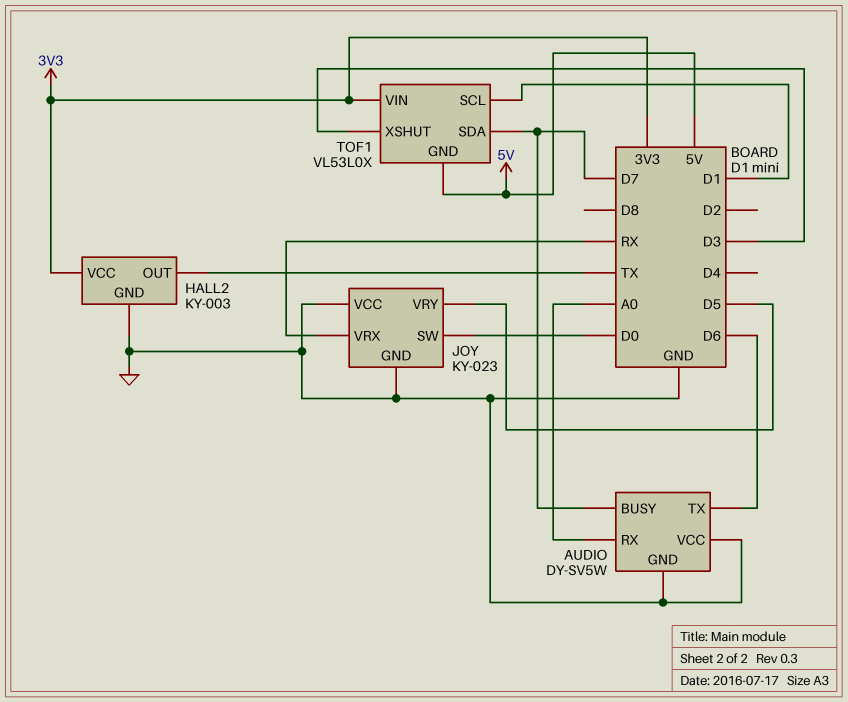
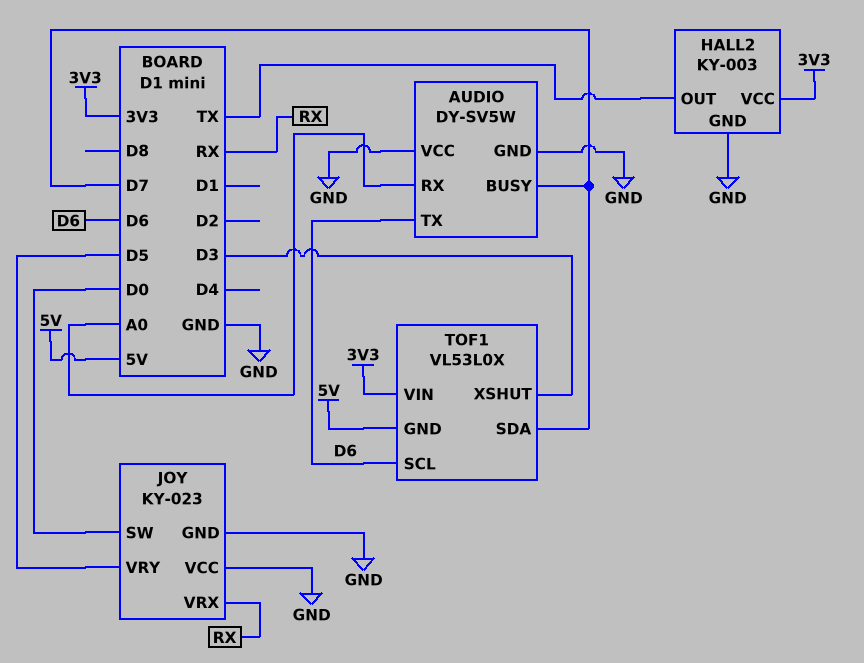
TOF1 pin SCL: D1 -> D6

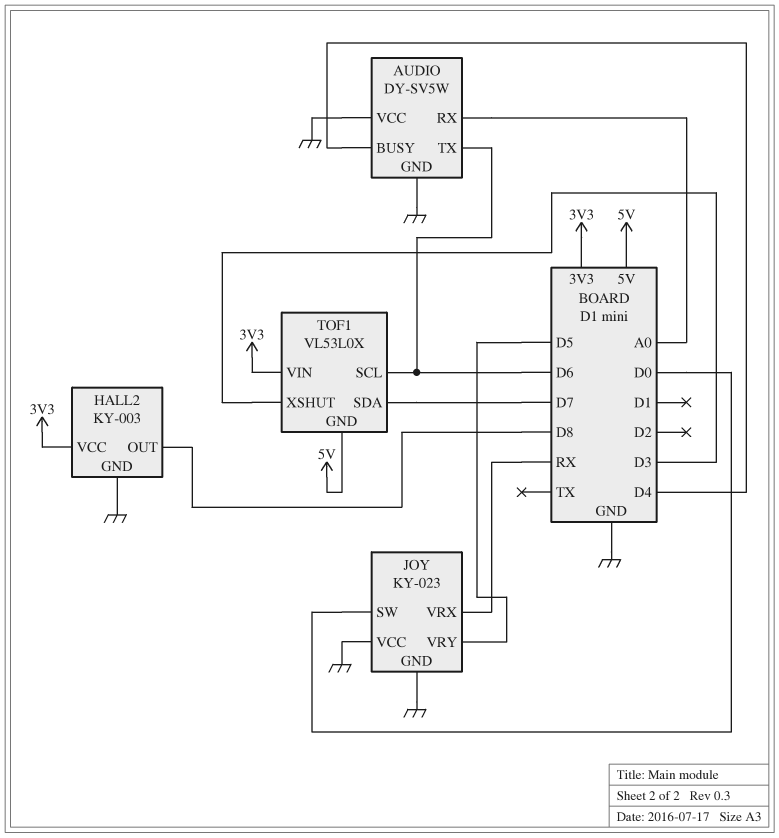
AUDIO pin BUSY: D7 -> D4
HALL2 pin OUT: TX -> D8

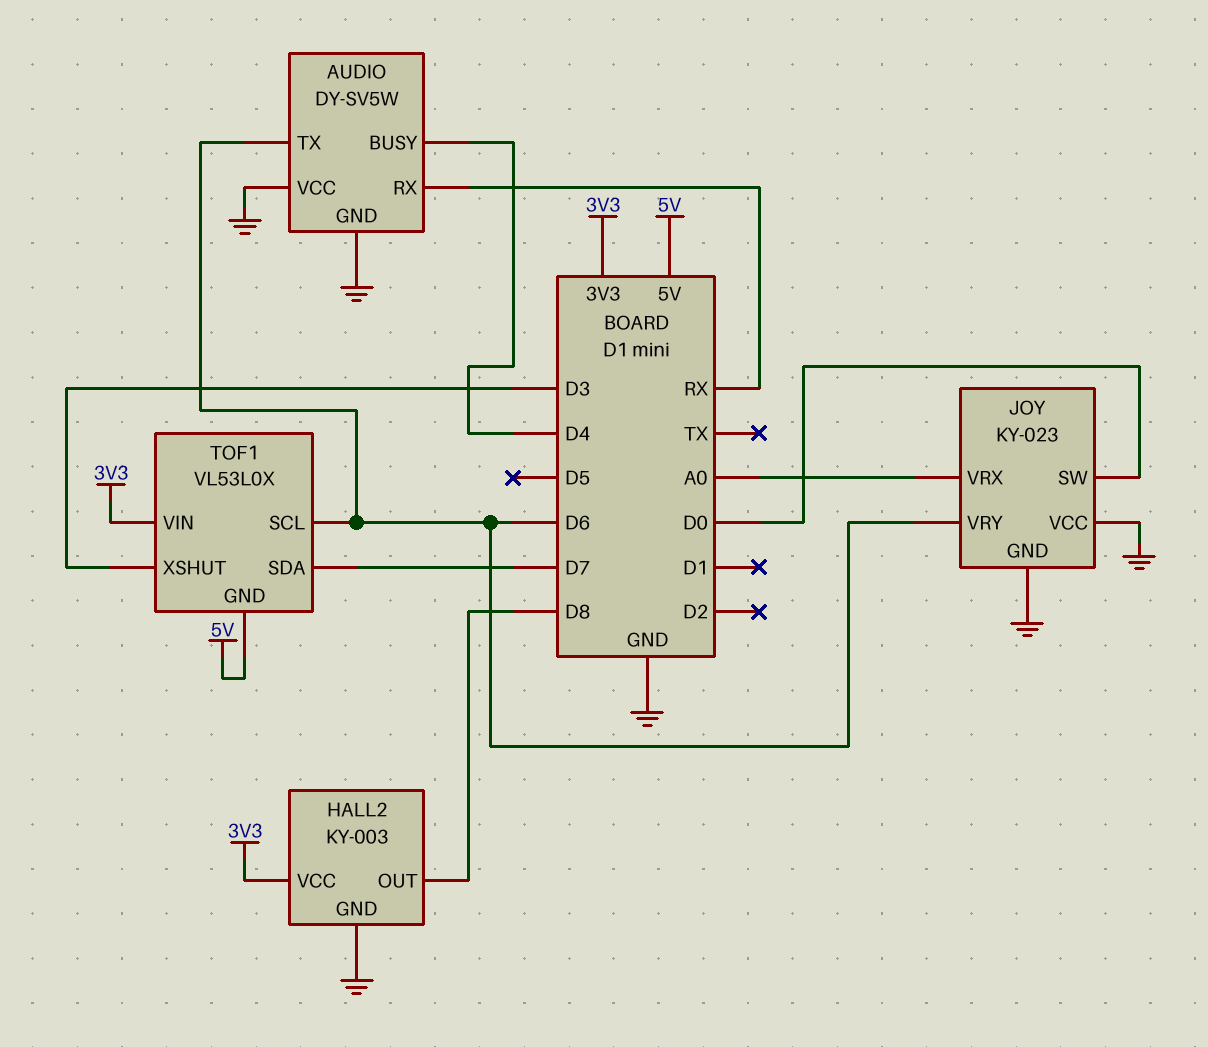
AUDIO pin RX: A0 -> RX
JOY pin VRX: RX -> A0
JOY pin VRY: D5 -> D6

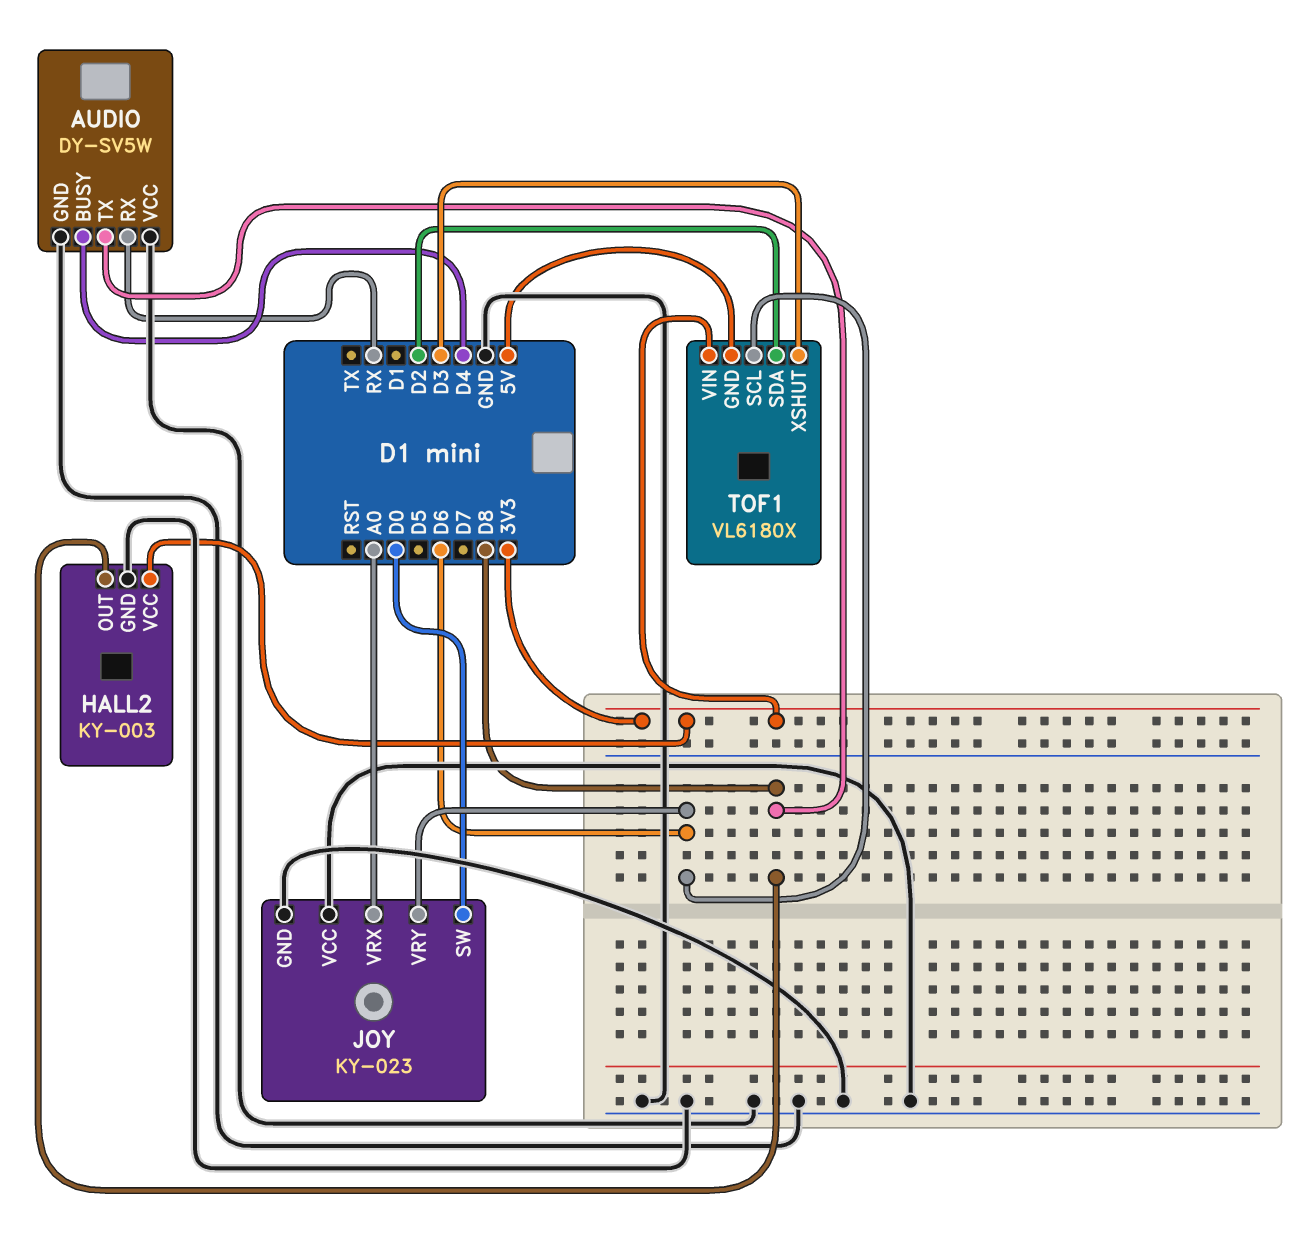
AUDIO pin TX: D6 -> D8
TOF1: VL53L0X -> VL6180X
TOF1 pin SDA: D7 -> D2

